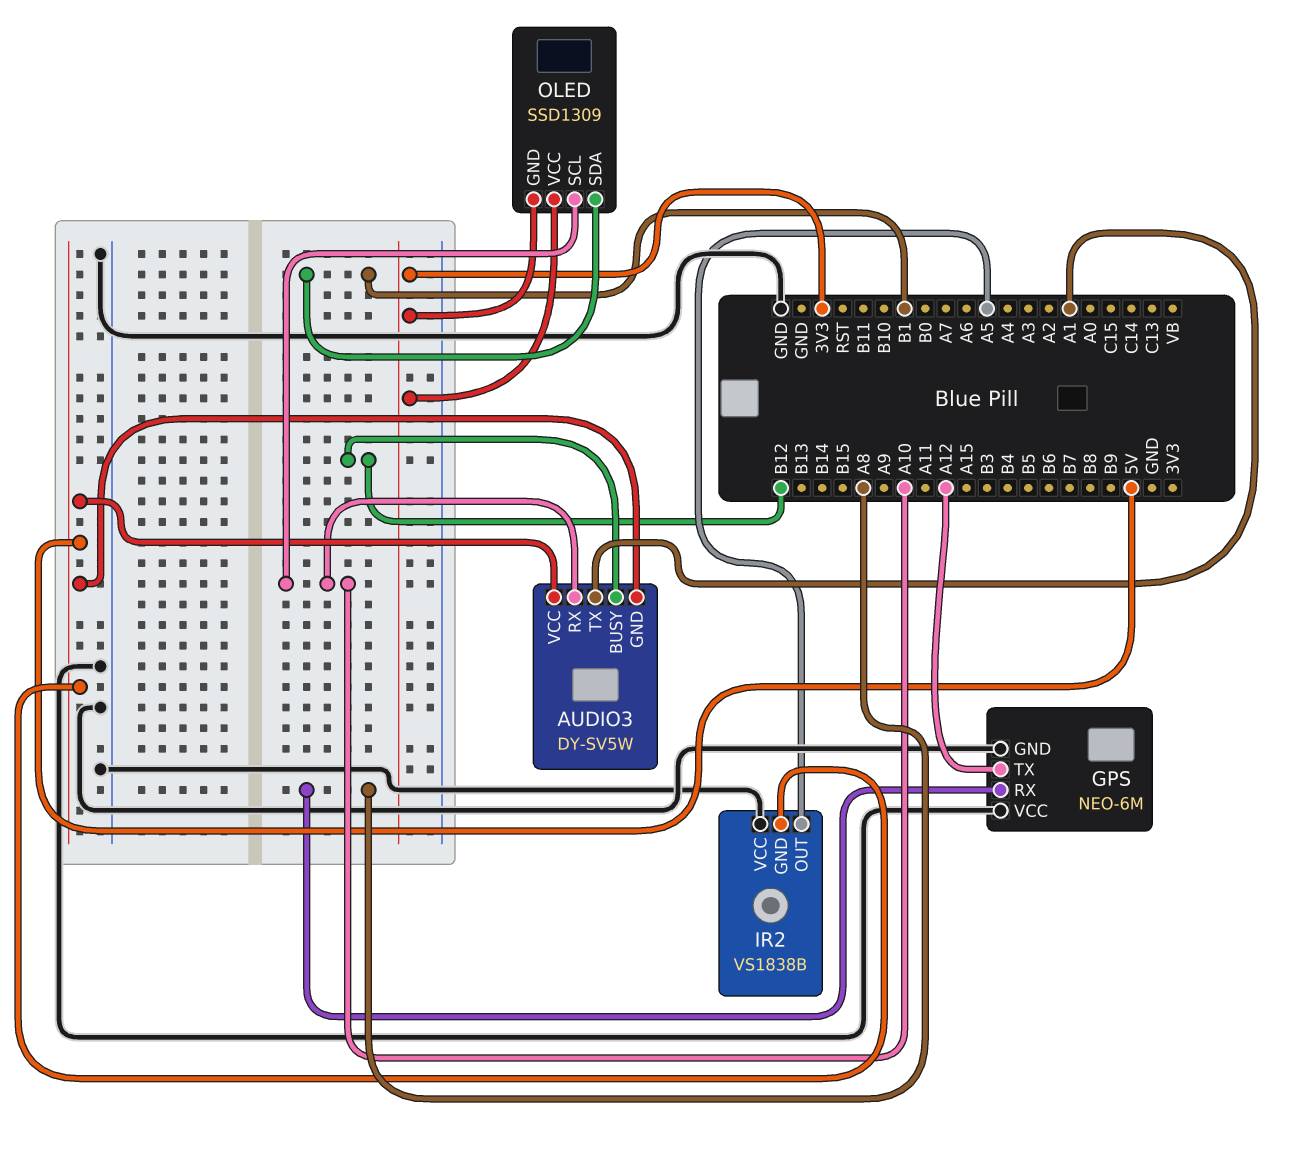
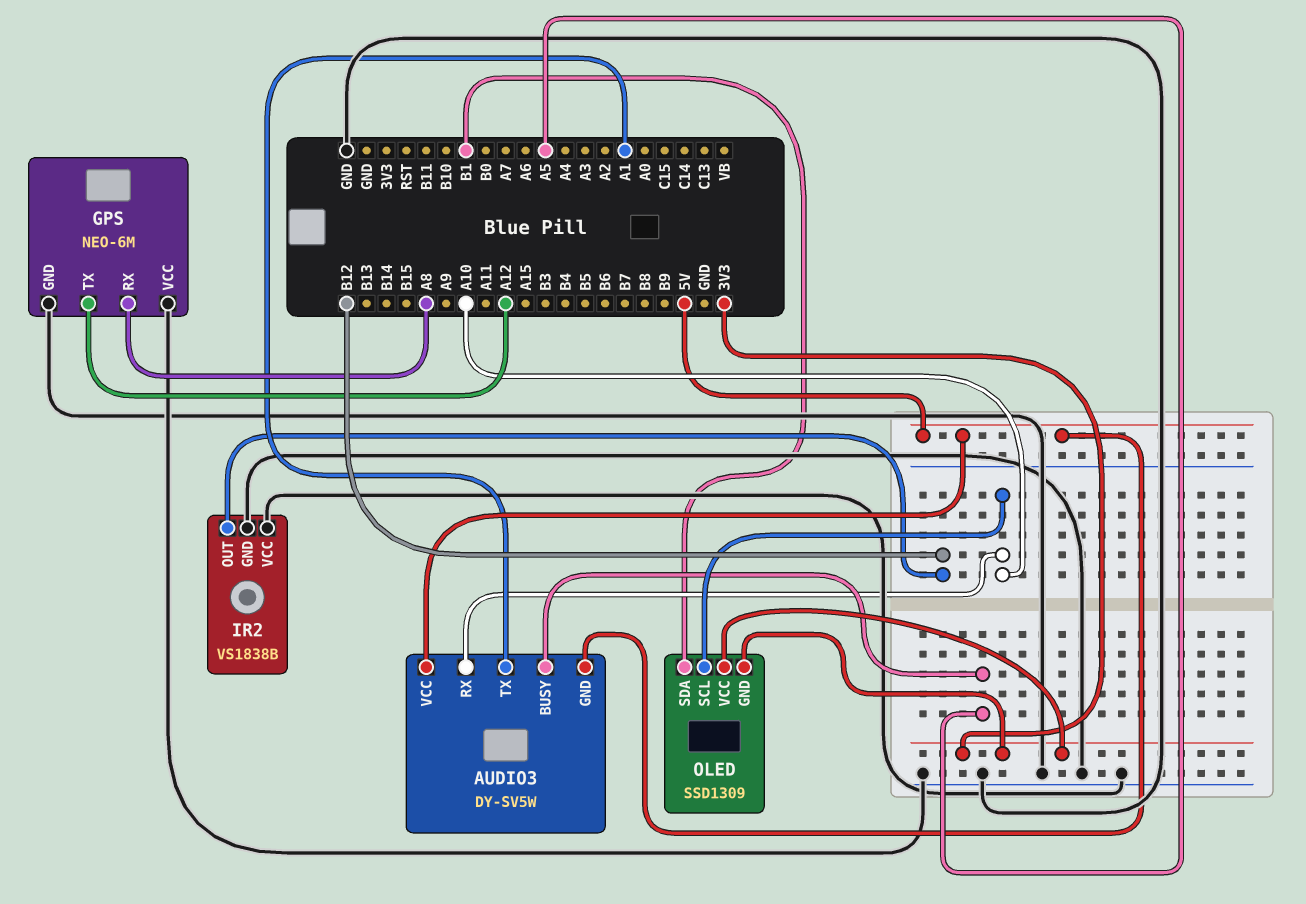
AUDIO3 pin BUSY: B12 -> A5
IR2 pin GND: 5V -> GND
IR2 pin OUT: A5 -> B12

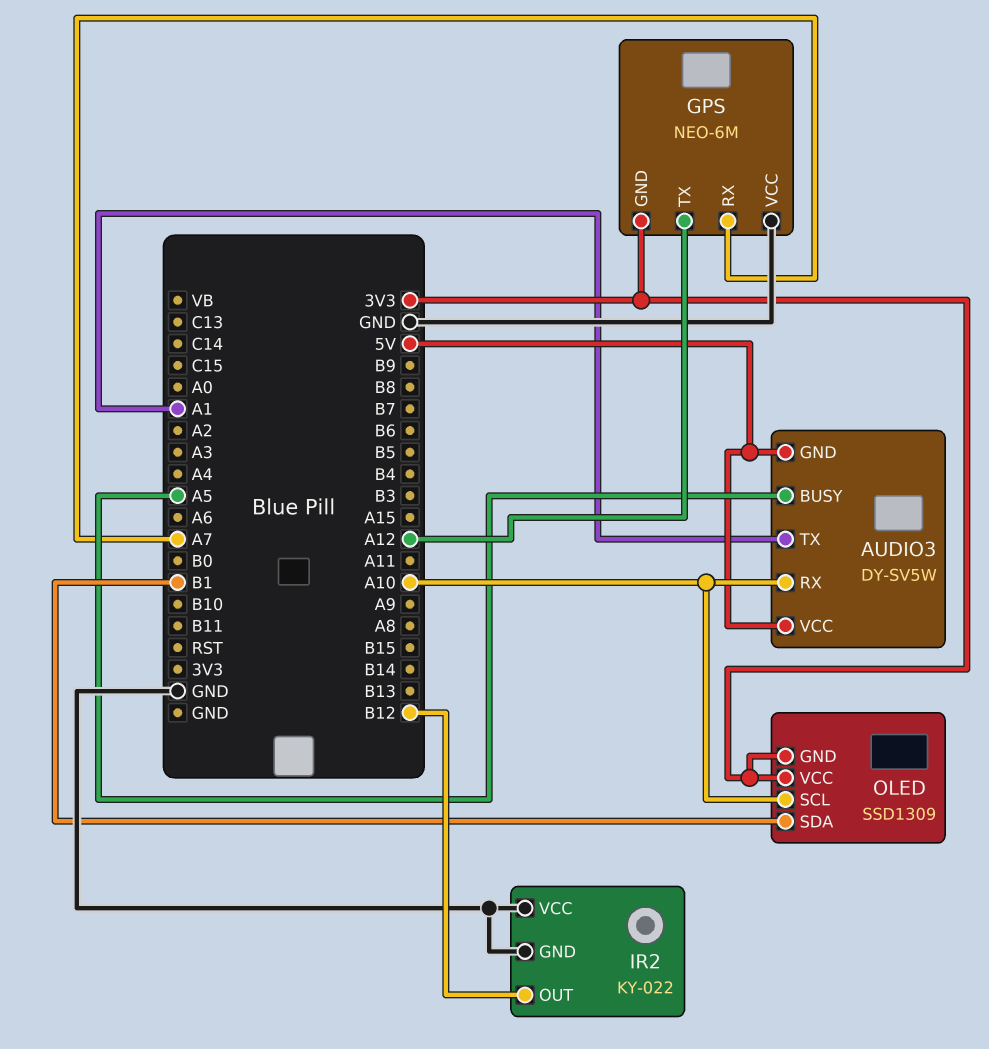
GPS pin GND: GND -> 3V3
GPS pin RX: A8 -> A7
IR2: VS1838B -> KY-022

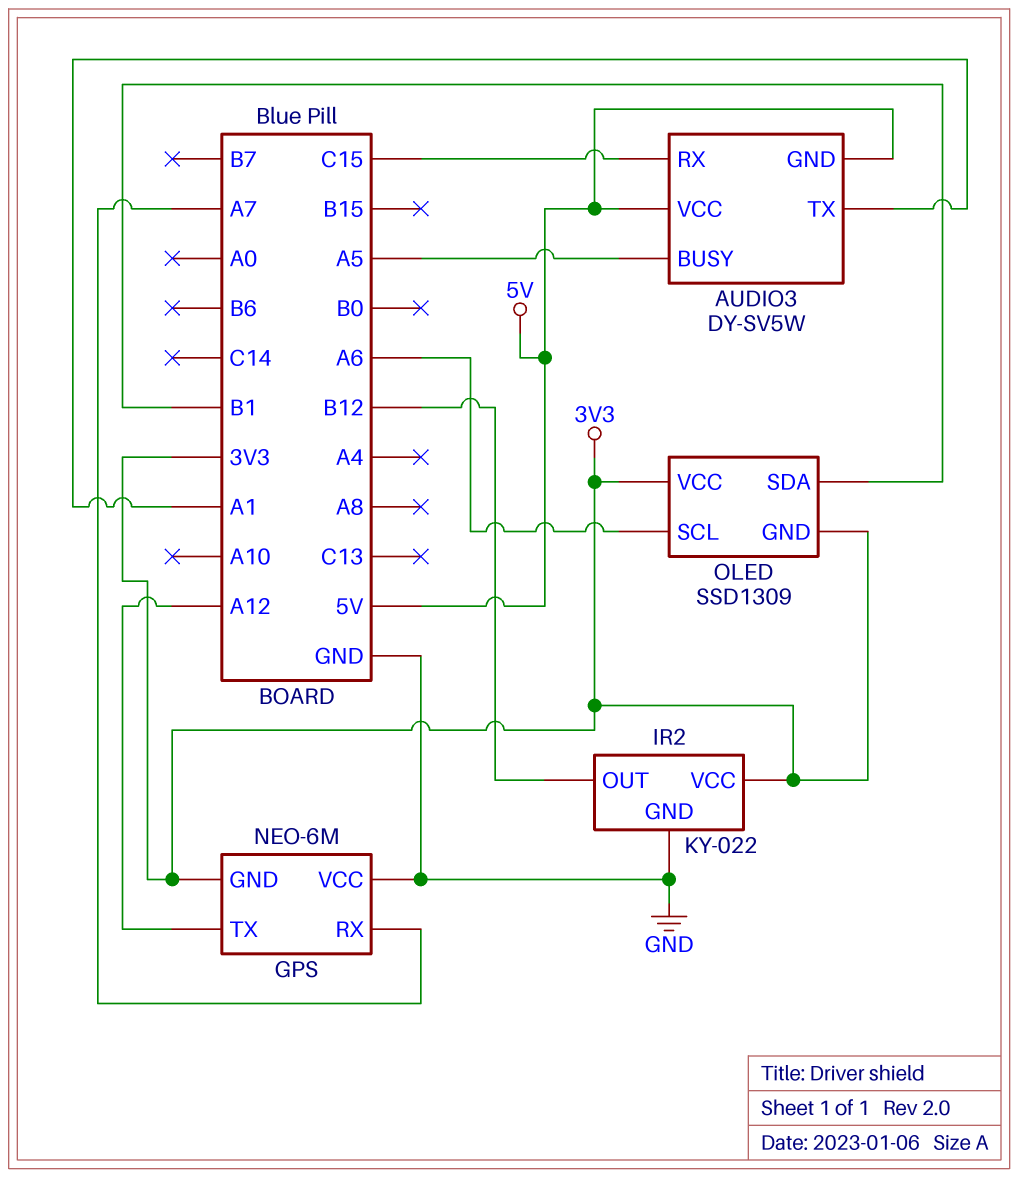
AUDIO3 pin RX: A10 -> C15
IR2 pin VCC: GND -> 3V3
OLED pin SCL: A10 -> A6

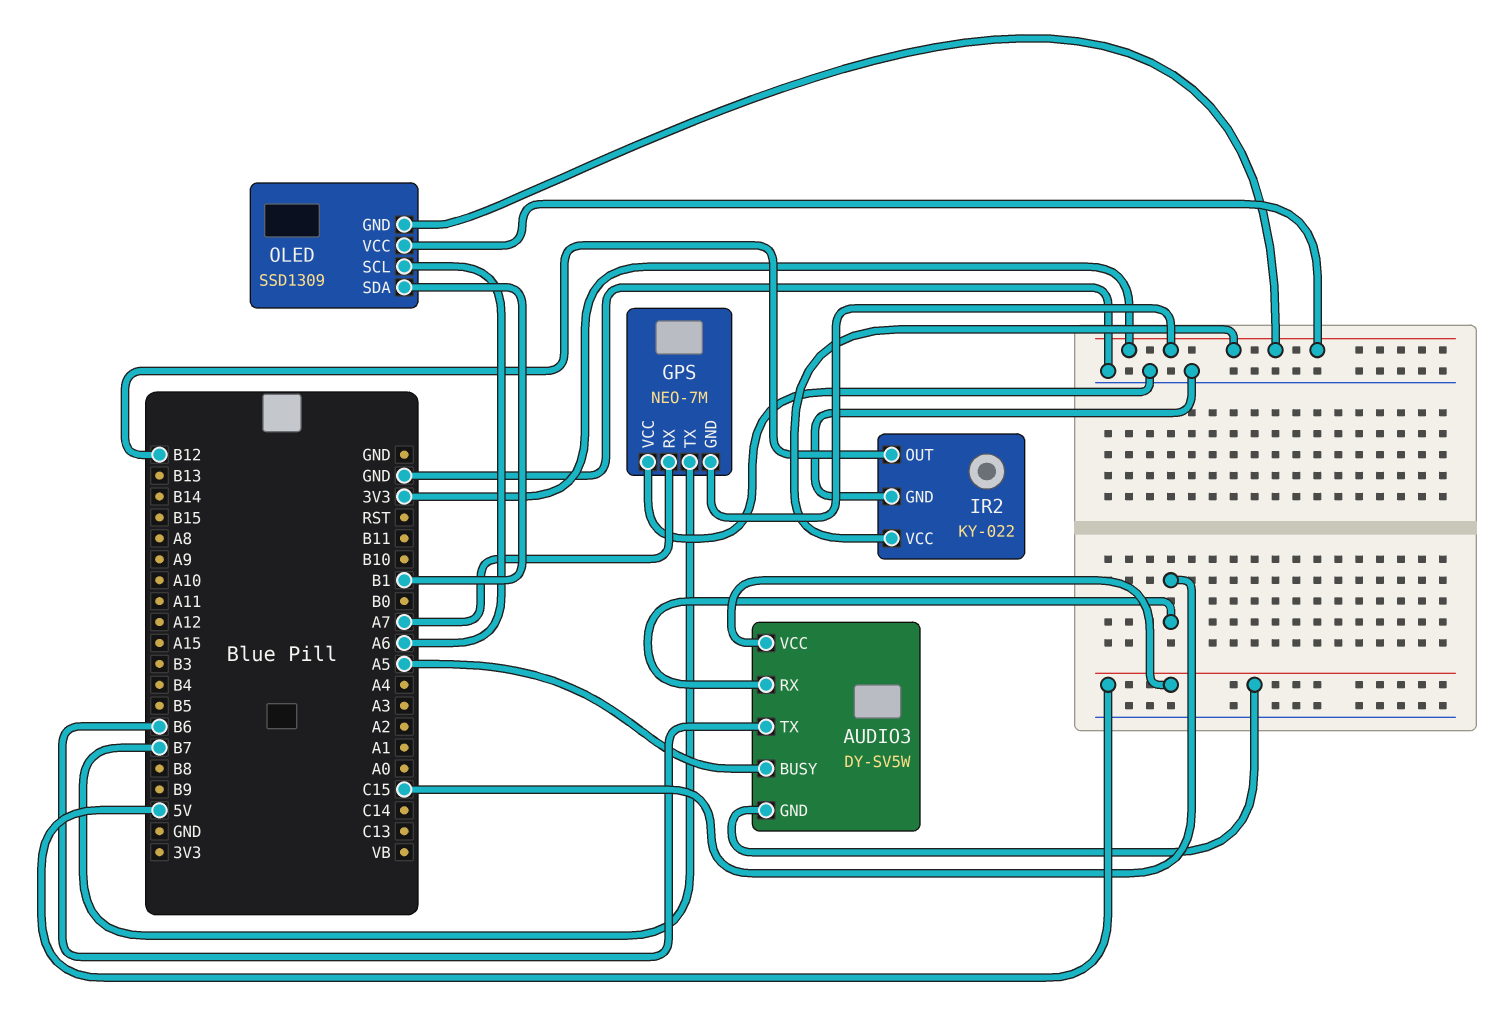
AUDIO3 pin TX: A1 -> B6
GPS: NEO-6M -> NEO-7M
GPS pin TX: A12 -> B7

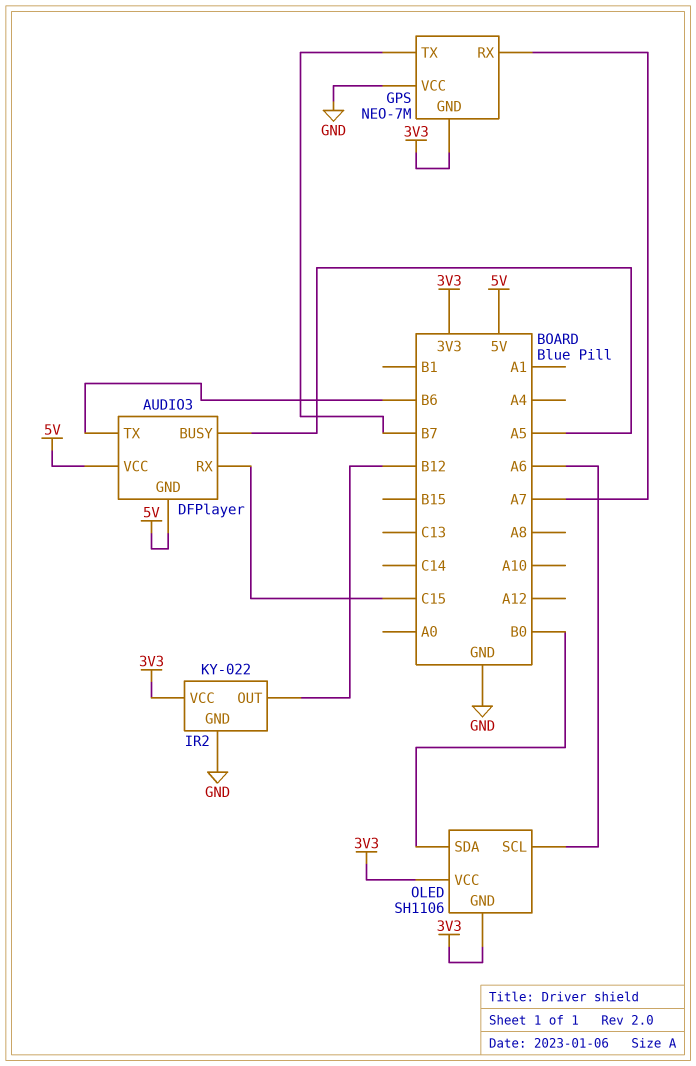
AUDIO3: DY-SV5W -> DFPlayer
OLED: SSD1309 -> SH1106
OLED pin SDA: B1 -> B0

